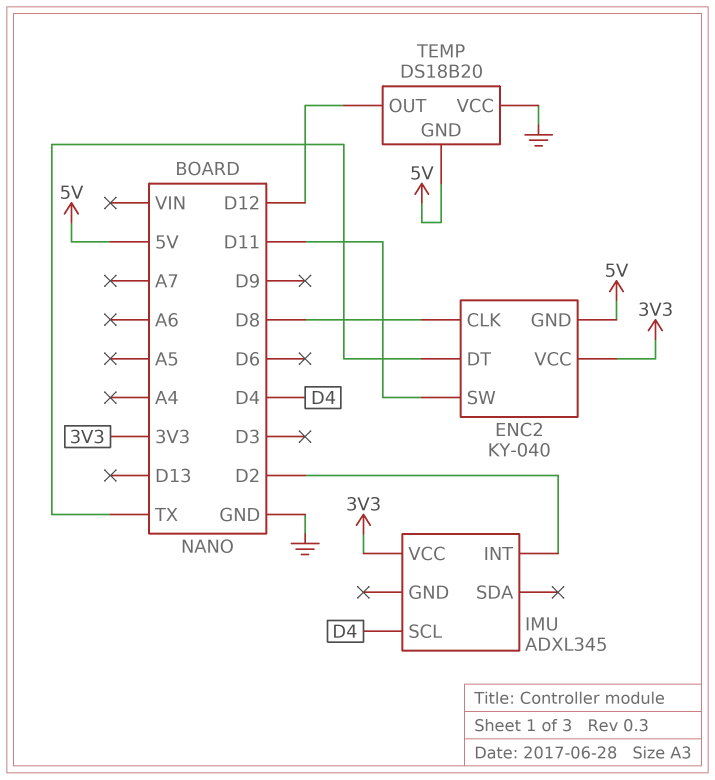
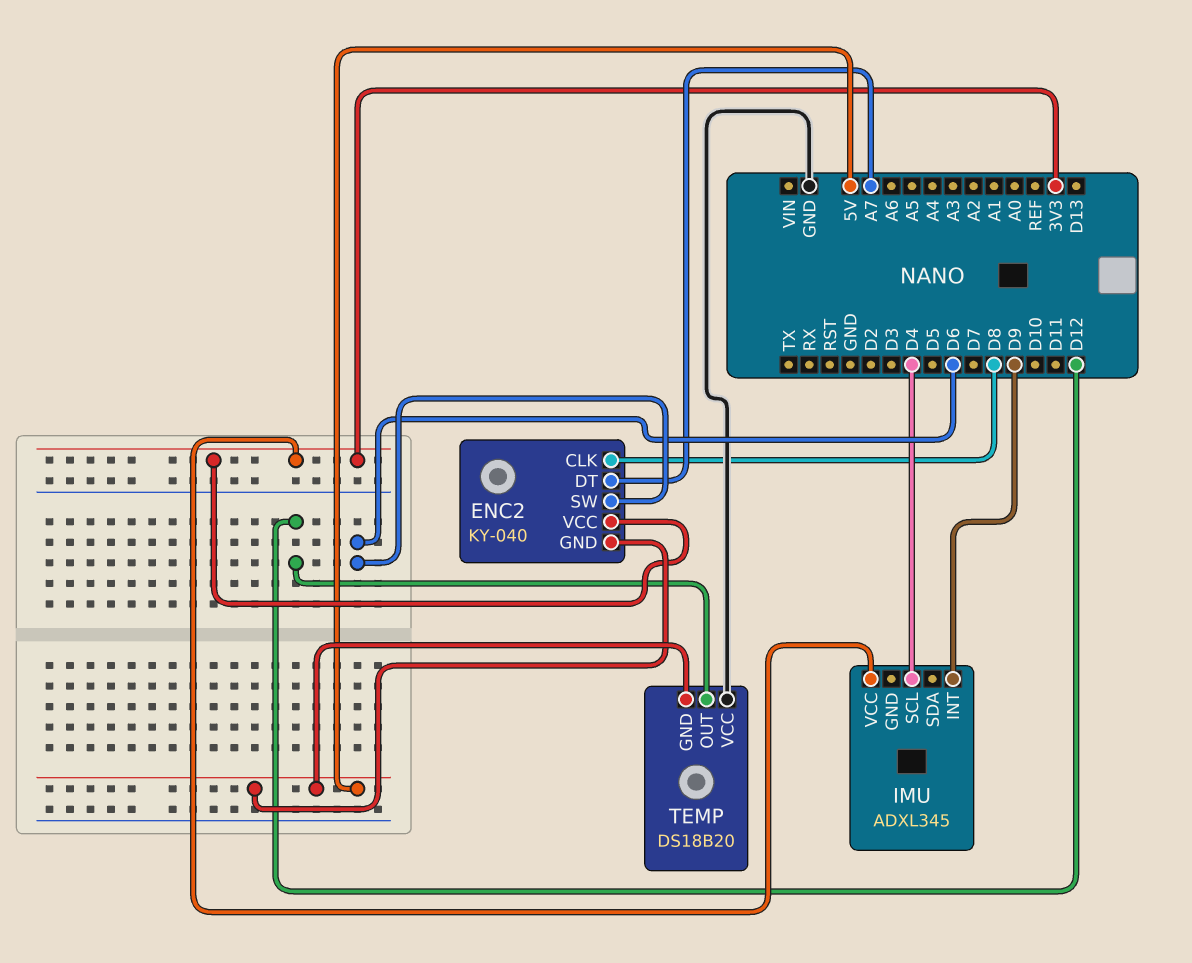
ENC2 pin DT: TX -> A7
ENC2 pin SW: D11 -> D6
IMU pin INT: D2 -> D9

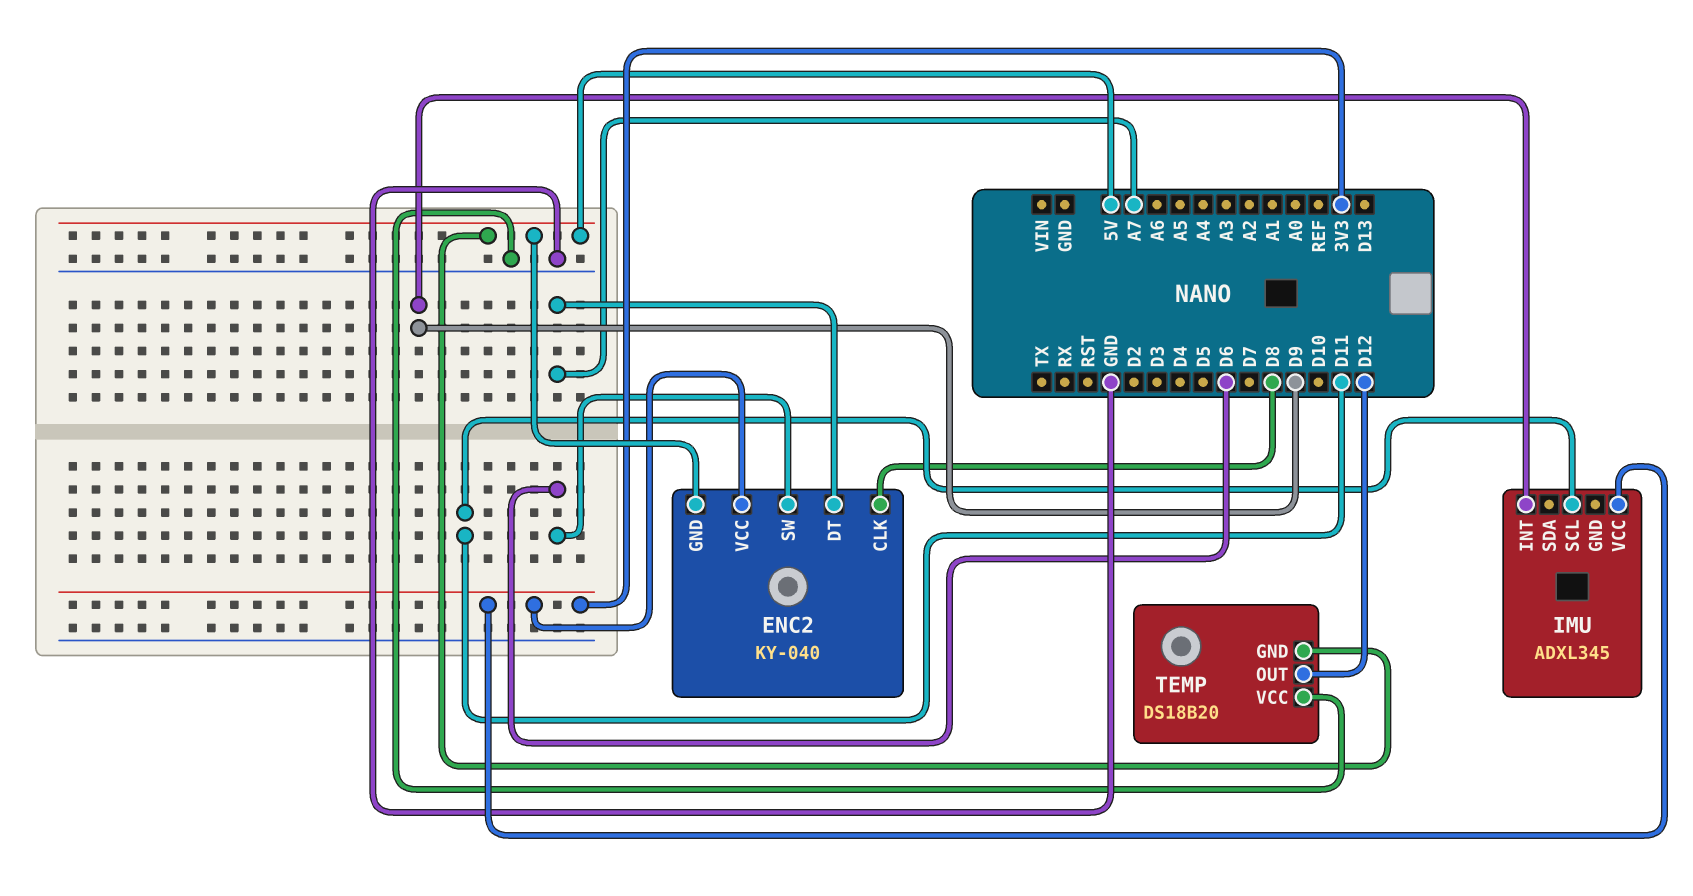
IMU pin SCL: D4 -> D11

